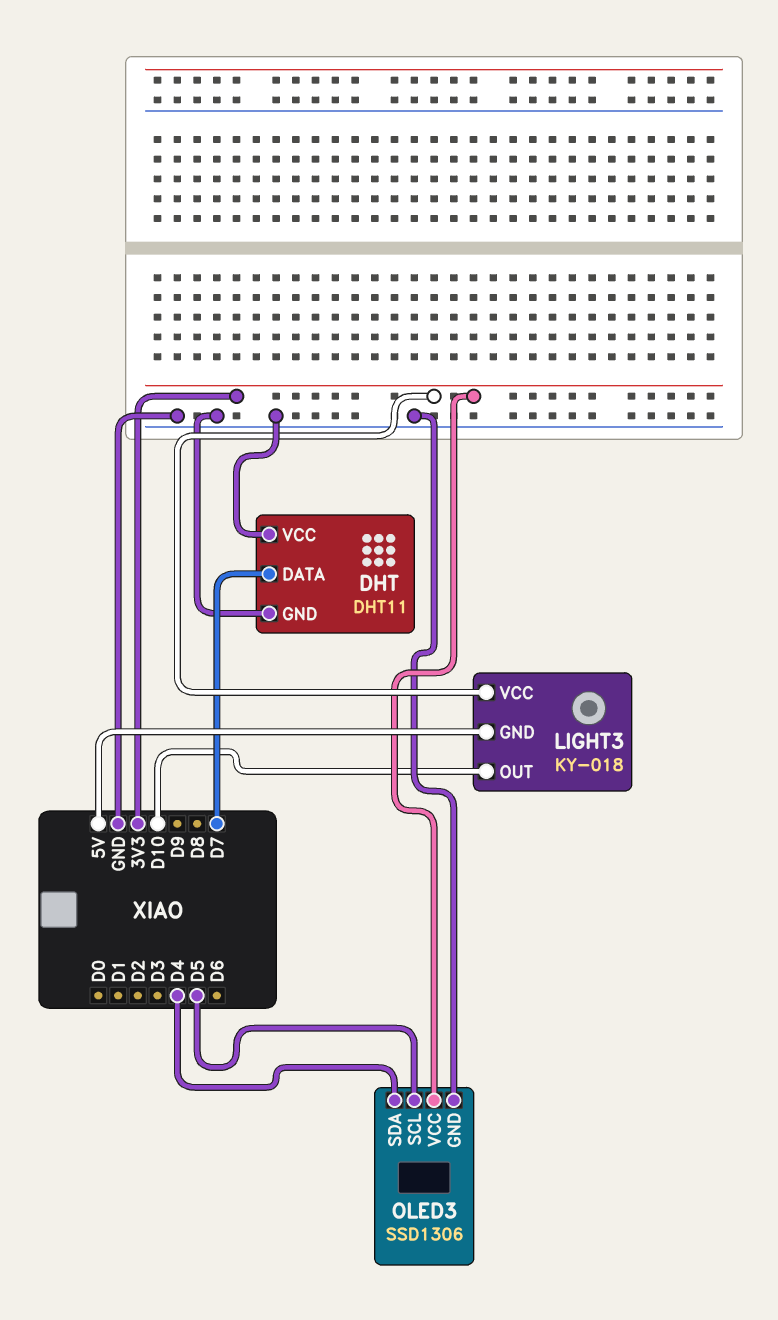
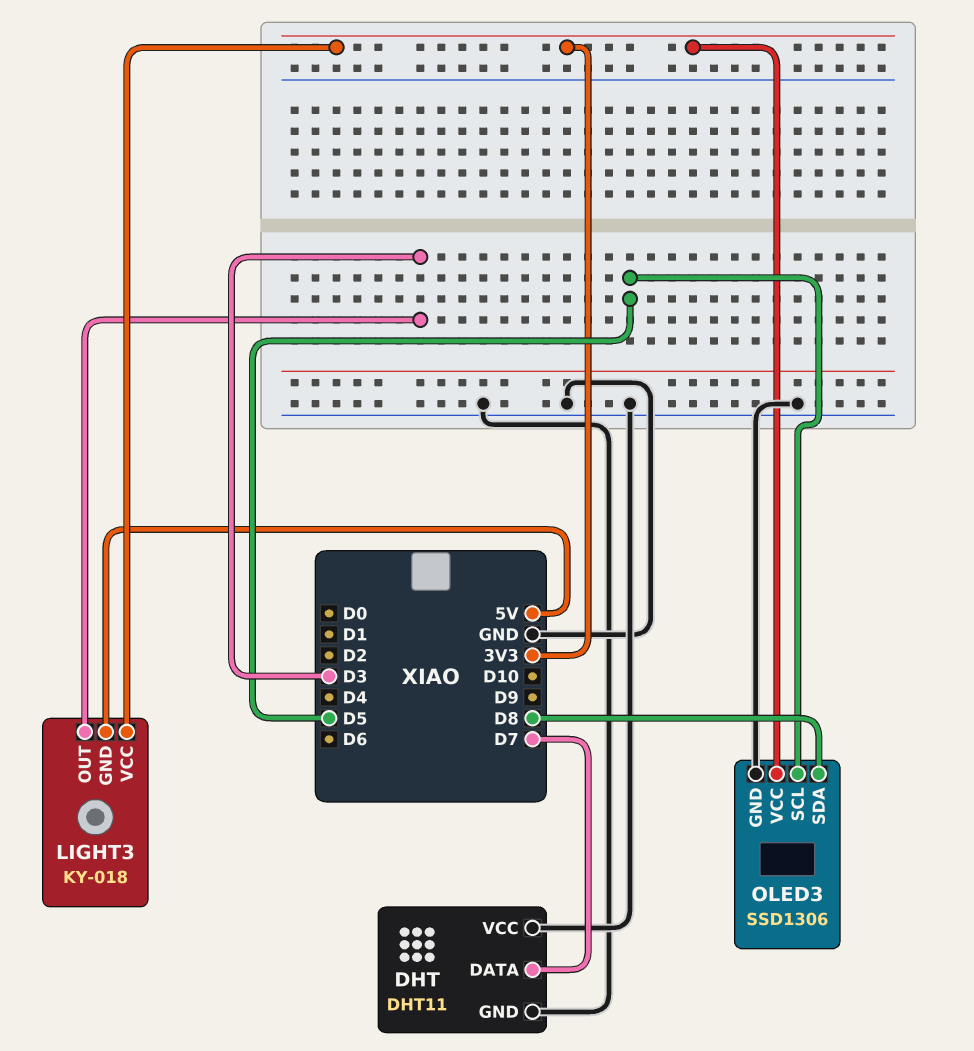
LIGHT3 pin OUT: D10 -> D3
OLED3 pin SDA: D4 -> D8

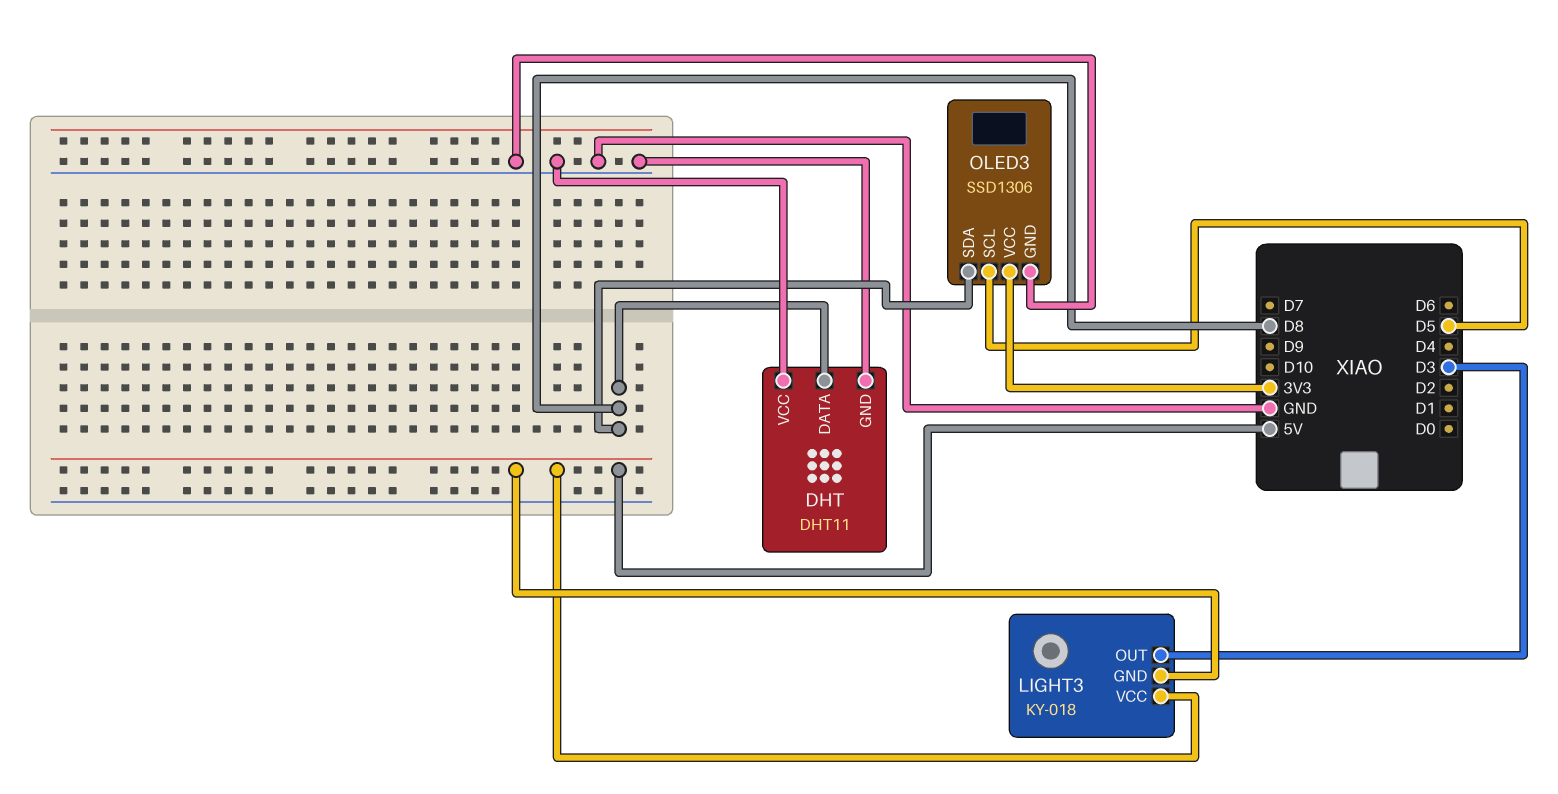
DHT pin DATA: D7 -> D8
LIGHT3 pin VCC: 3V3 -> 5V

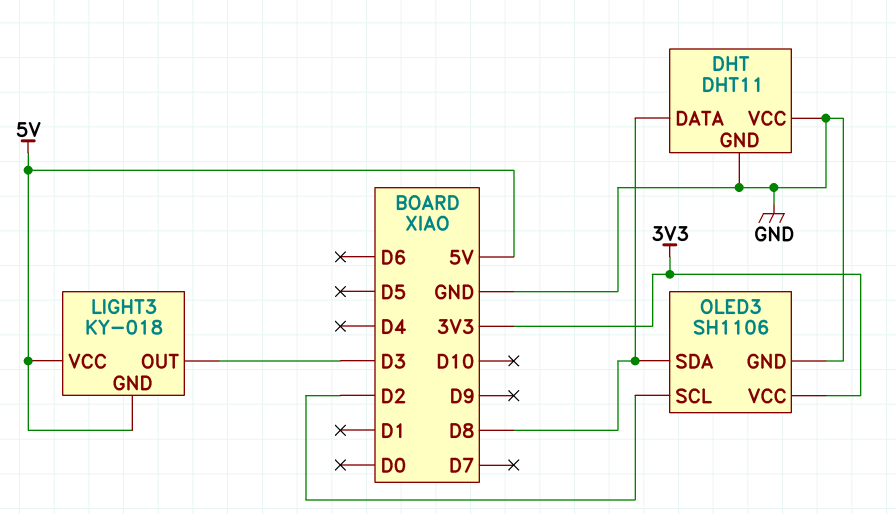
OLED3: SSD1306 -> SH1106
OLED3 pin SCL: D5 -> D2

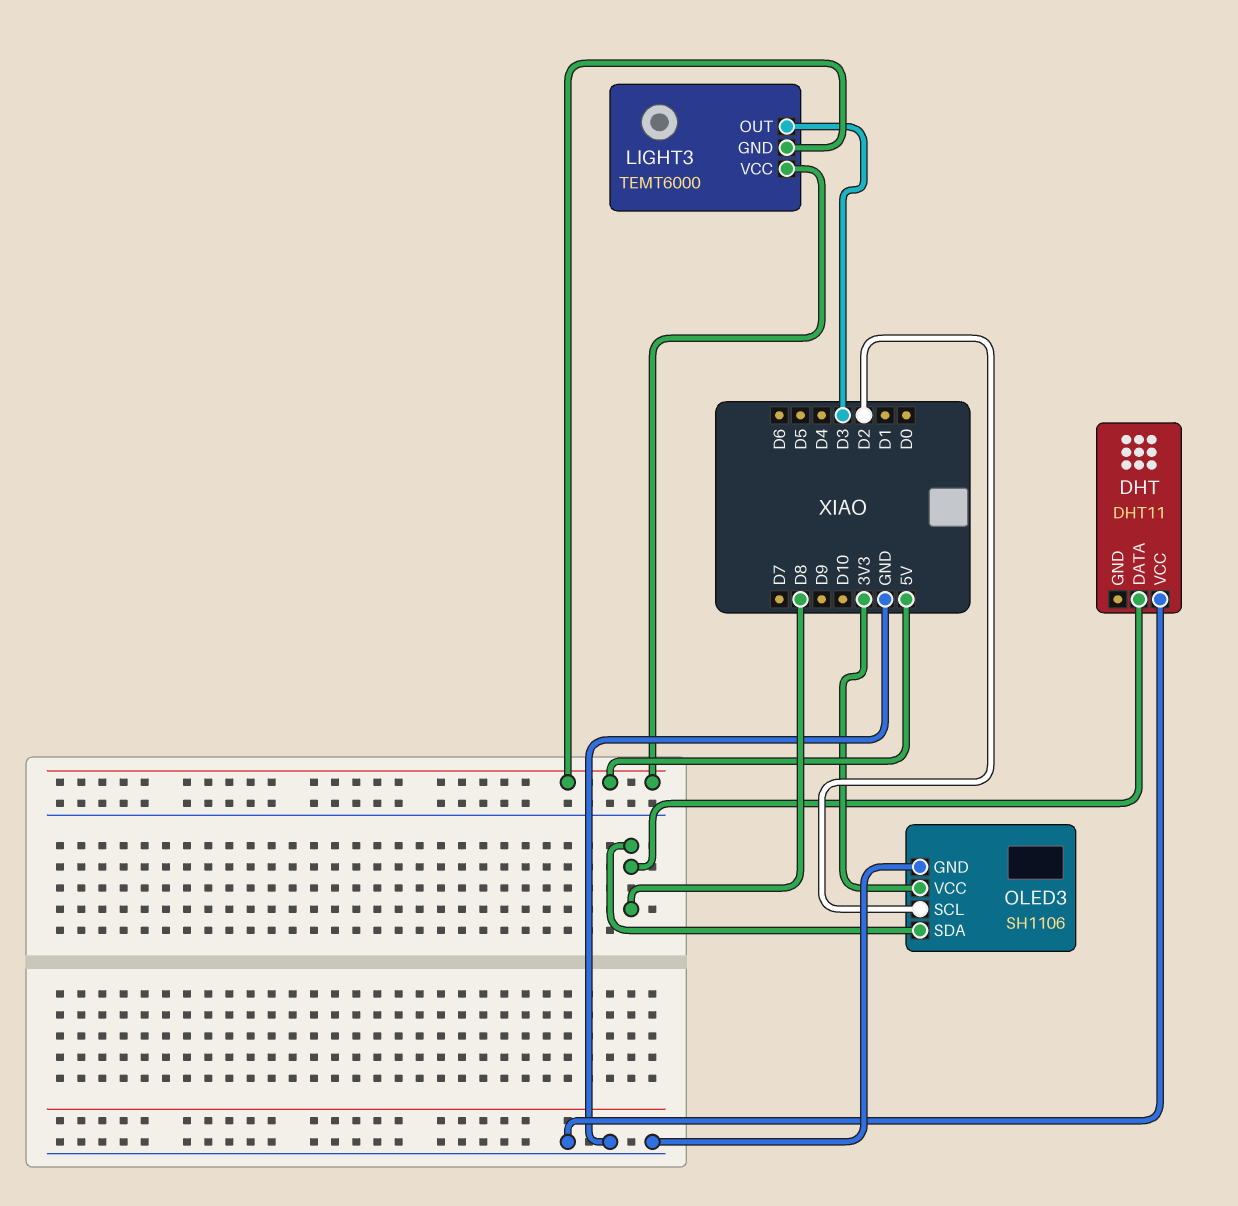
DHT pin GND: GND -> none
LIGHT3: KY-018 -> TEMT6000

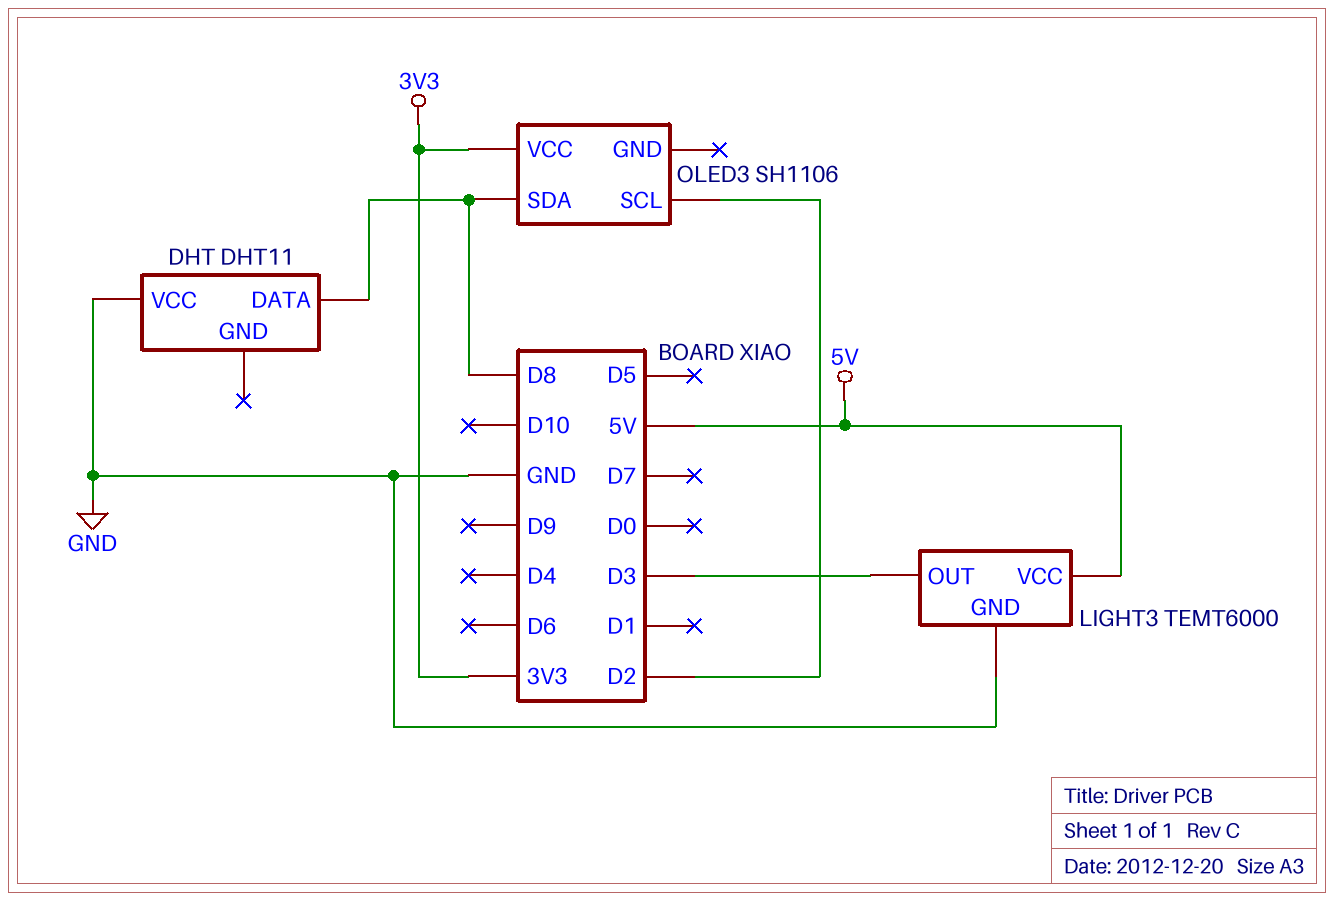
LIGHT3 pin GND: 5V -> GND
OLED3 pin GND: GND -> none

